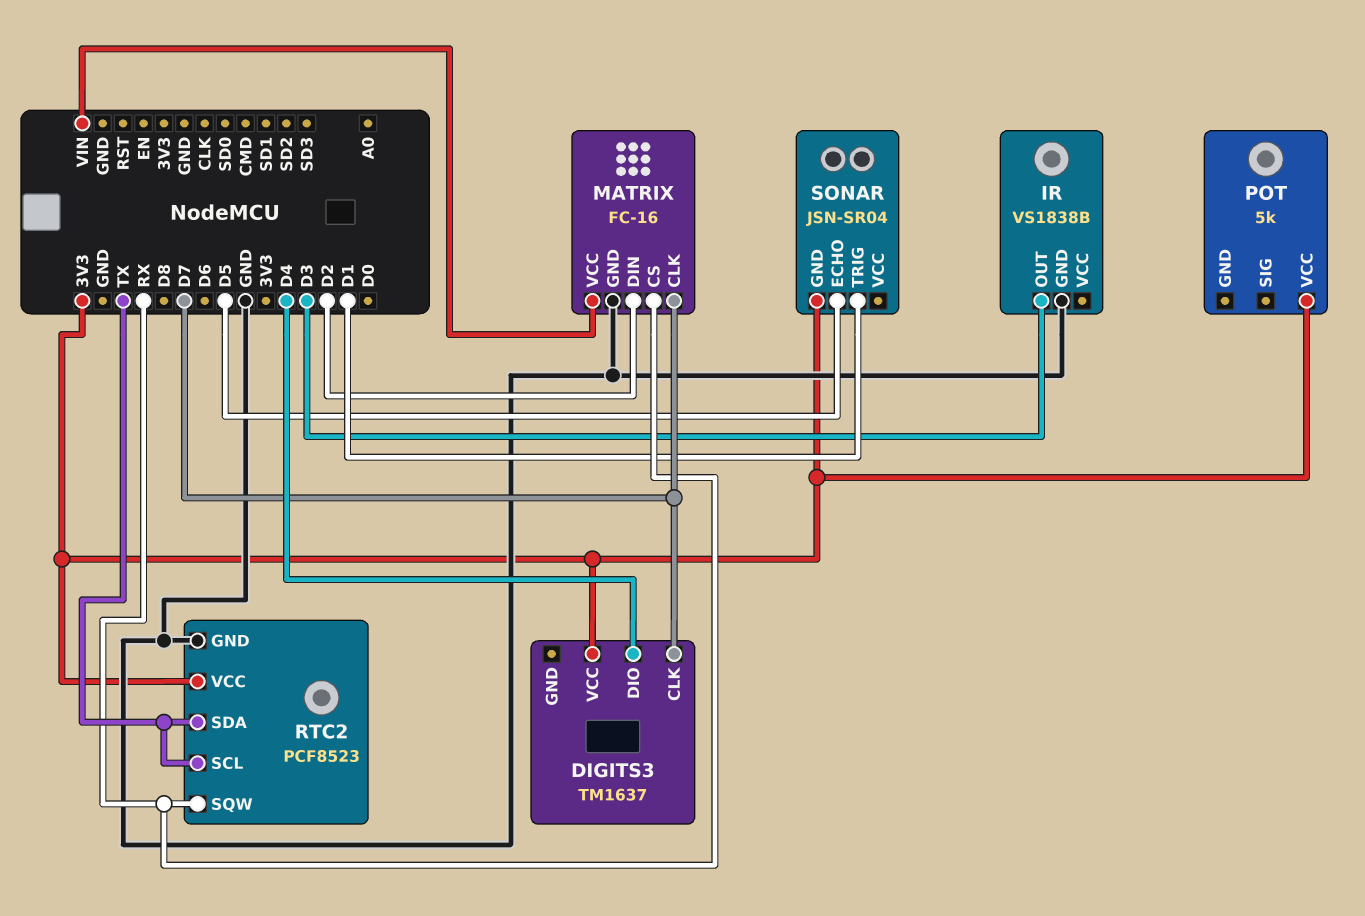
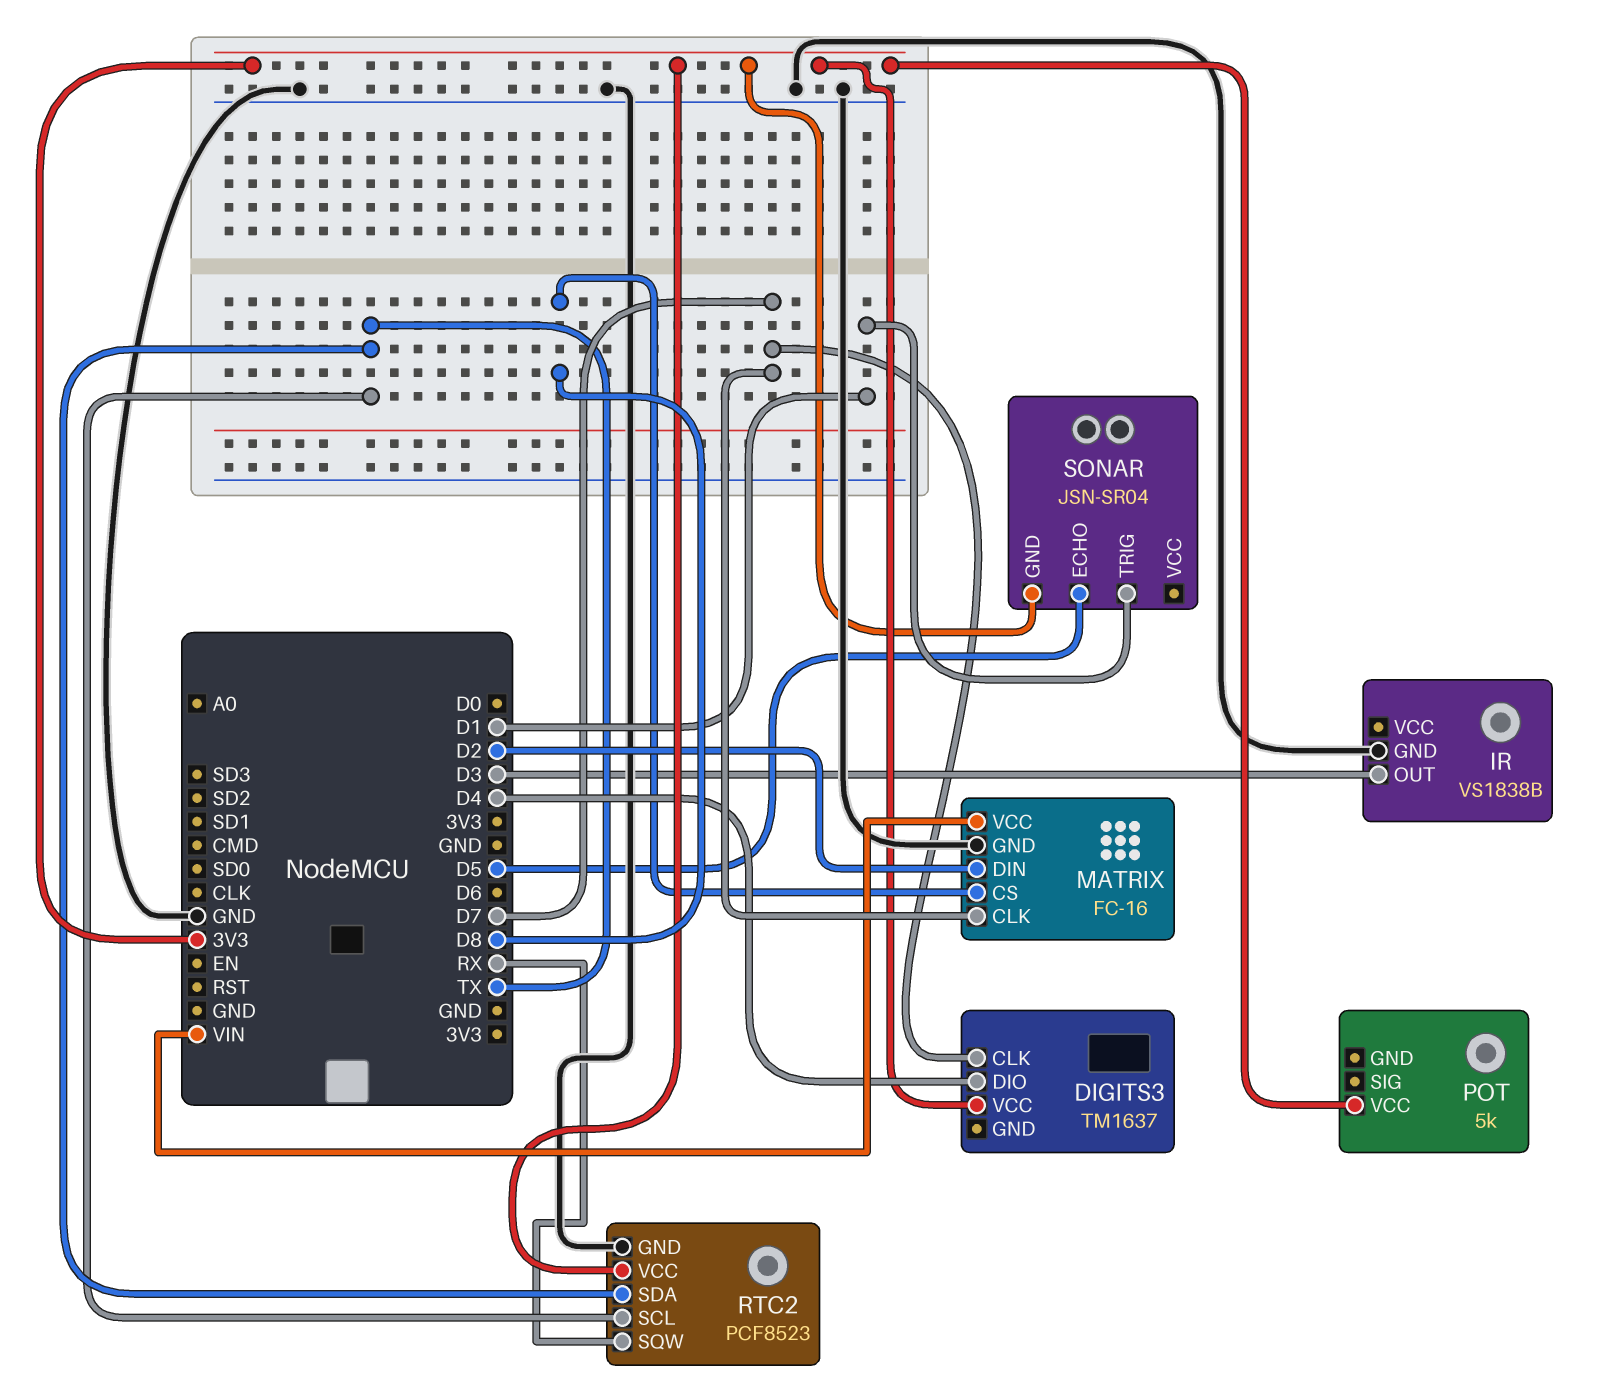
MATRIX pin CS: RX -> D8

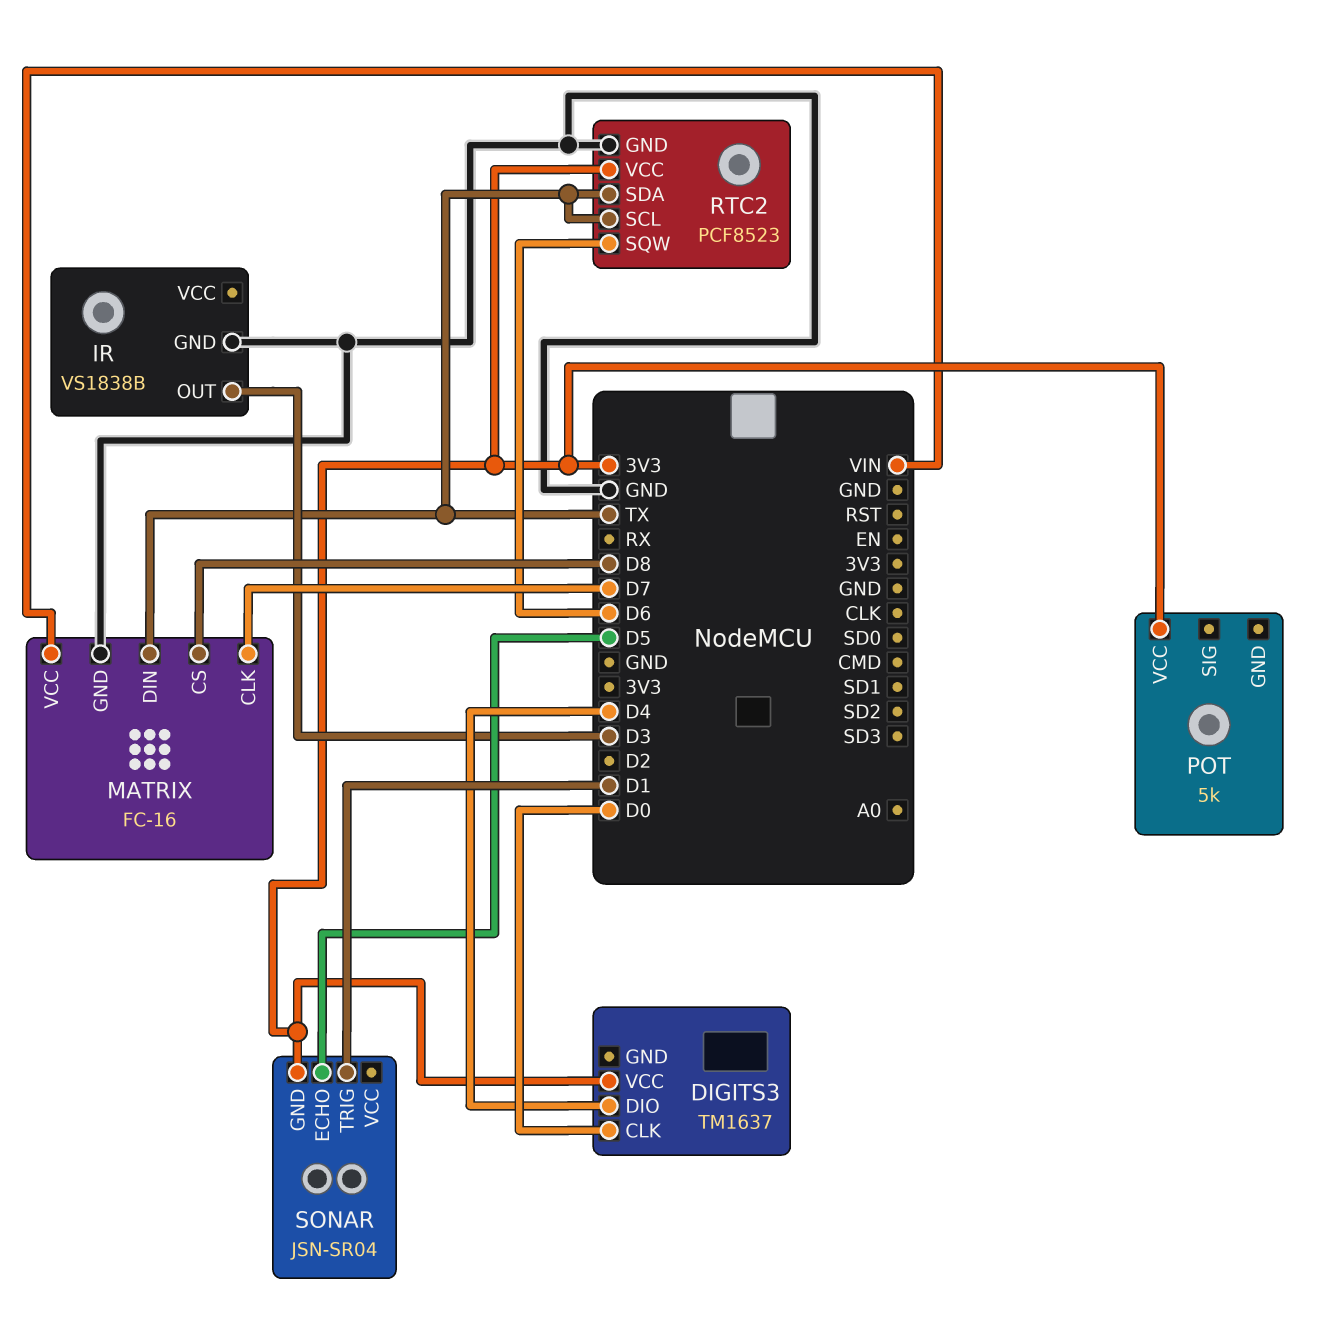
DIGITS3 pin CLK: D7 -> D0
MATRIX pin DIN: D2 -> TX
RTC2 pin SQW: RX -> D6

